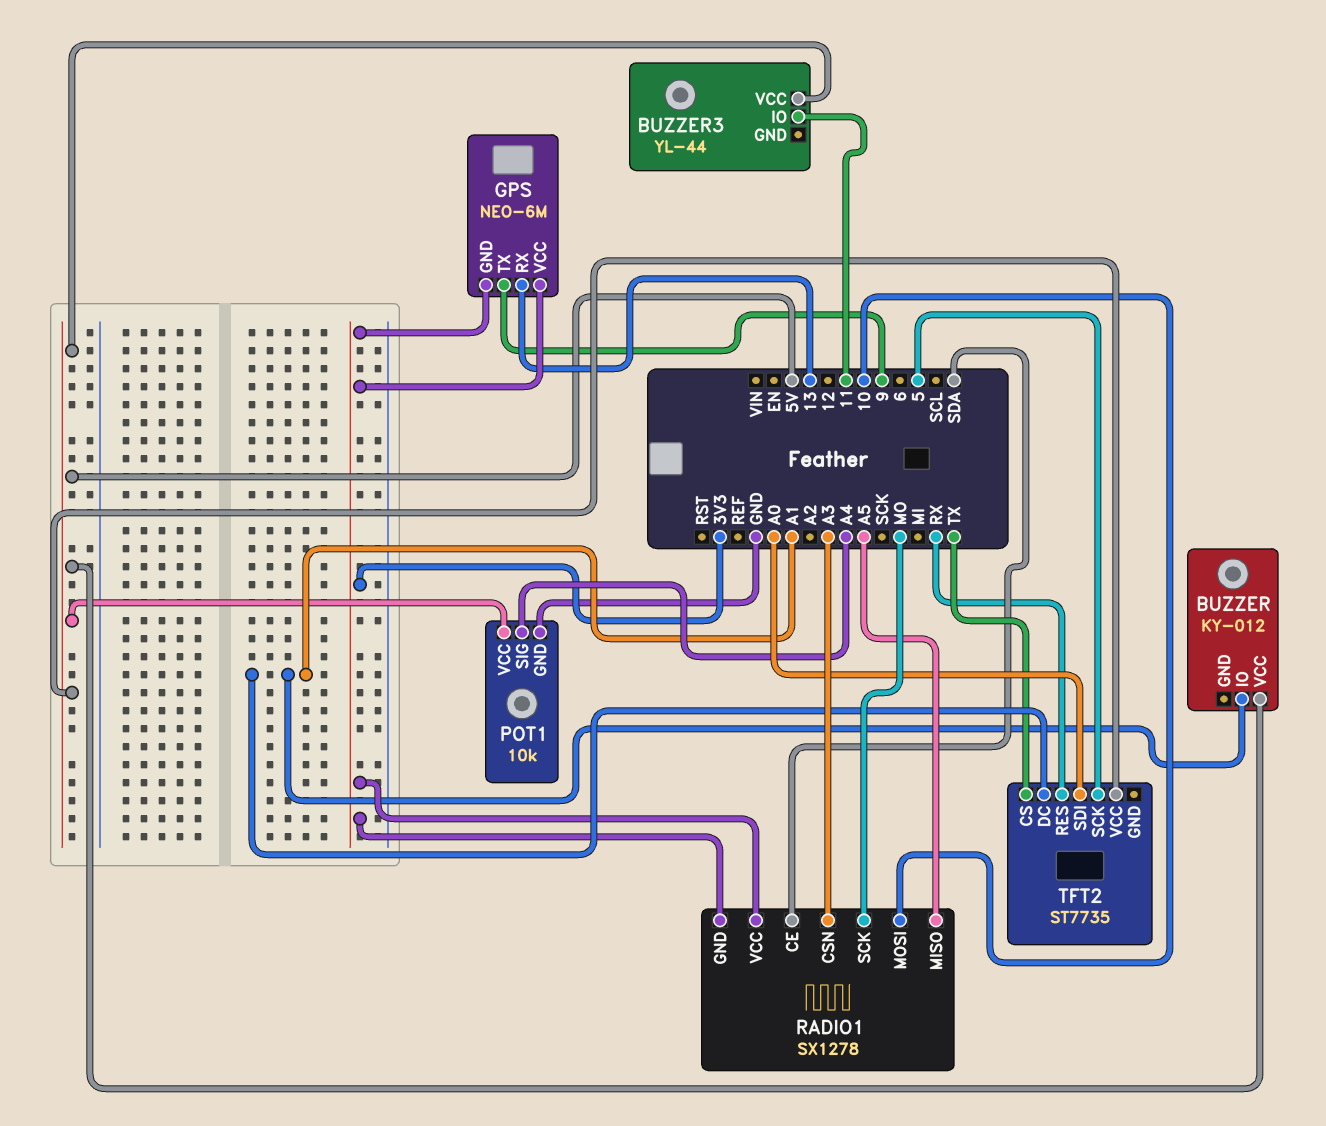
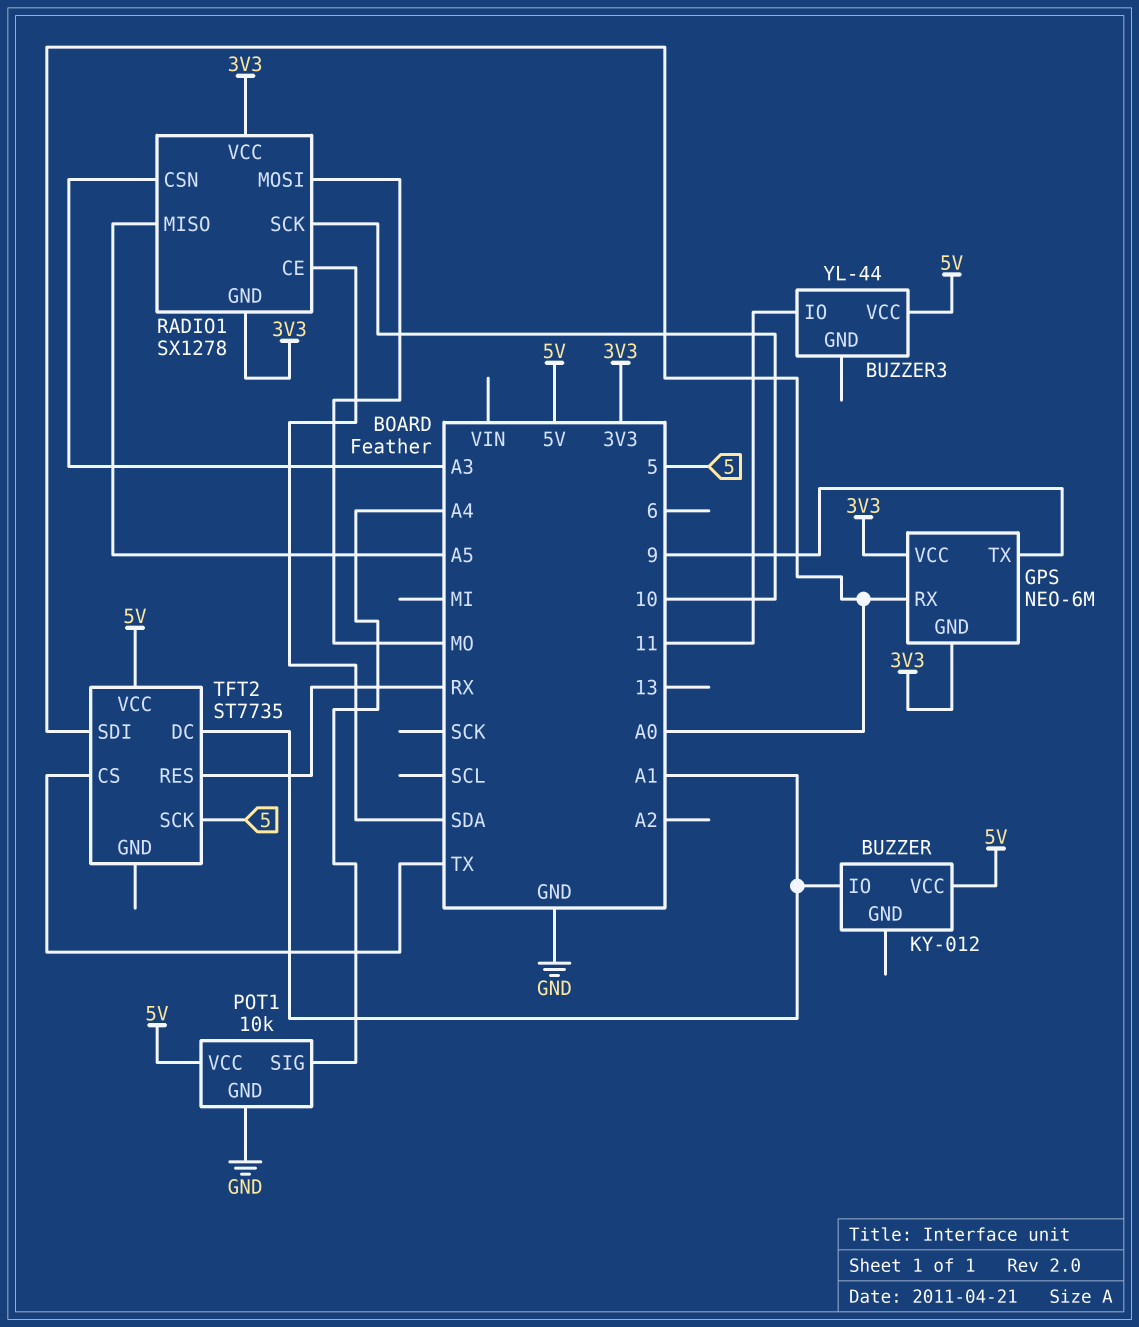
GPS pin RX: 13 -> A0
RADIO1 pin MOSI: 10 -> MO
RADIO1 pin SCK: MO -> 10

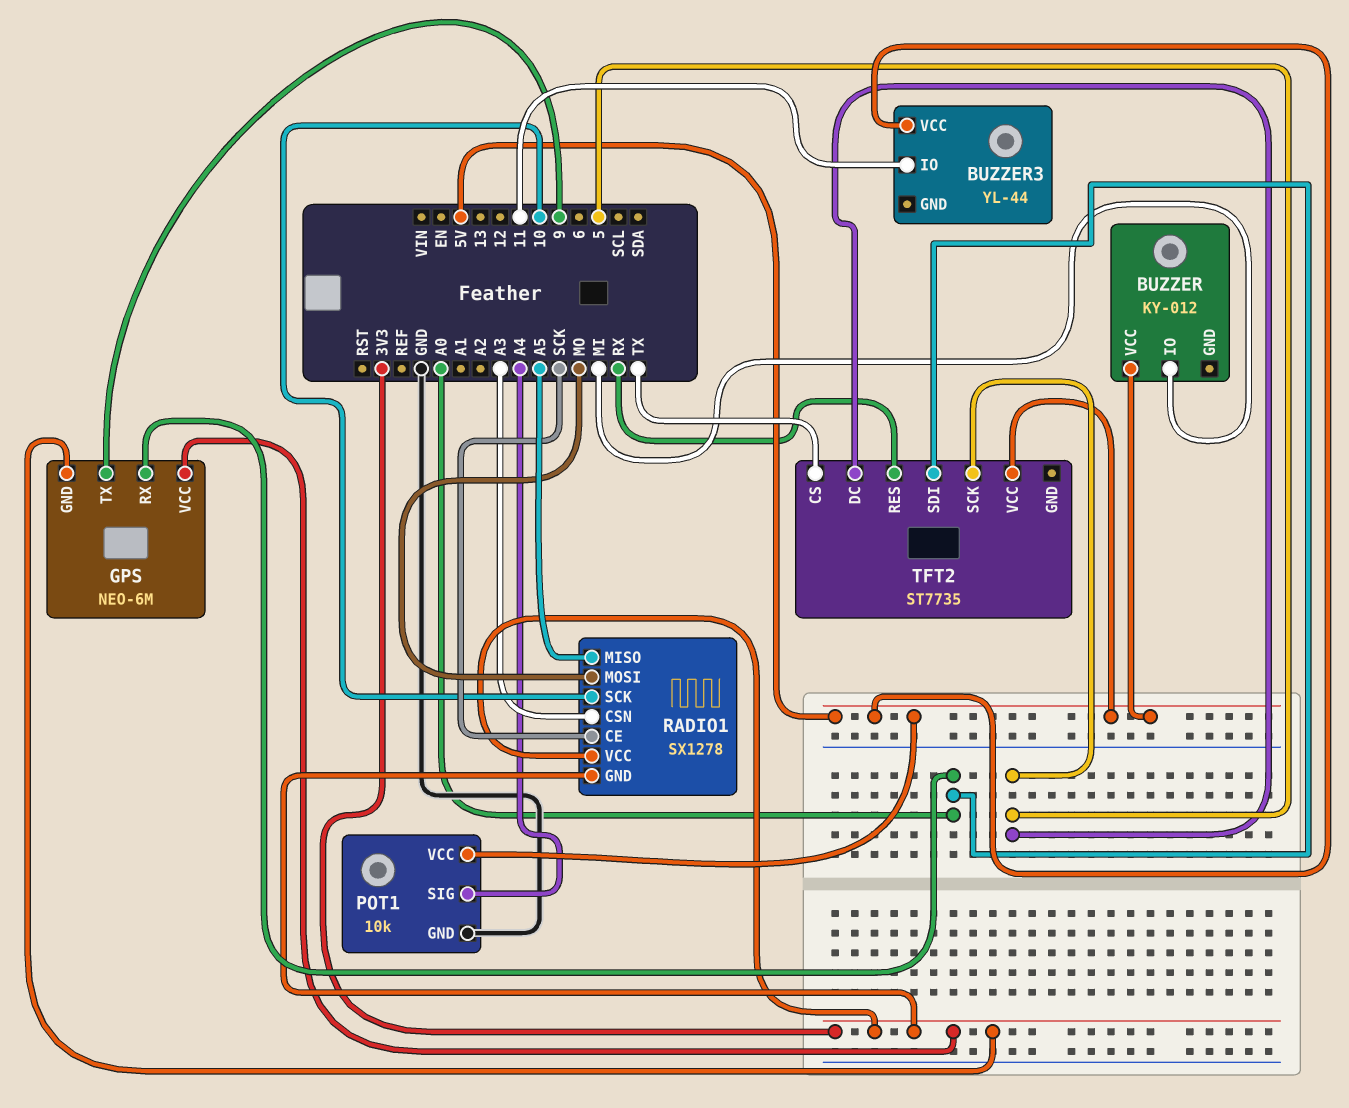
BUZZER pin IO: A1 -> MI
RADIO1 pin CE: SDA -> SCK
TFT2 pin DC: A1 -> 5

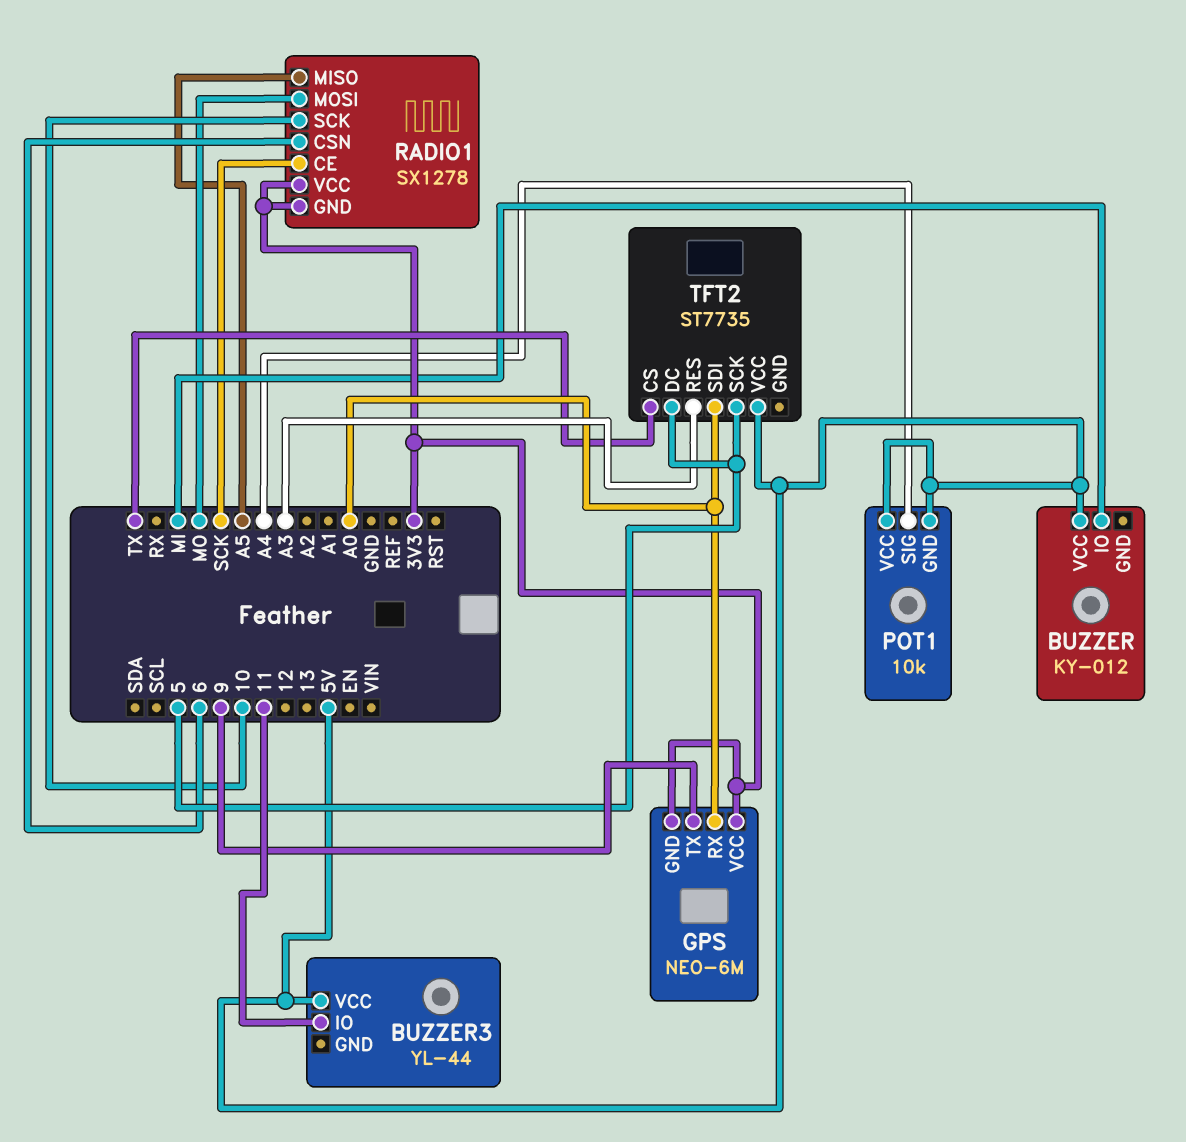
POT1 pin GND: GND -> 5V
RADIO1 pin CSN: A3 -> 6
TFT2 pin RES: RX -> A3

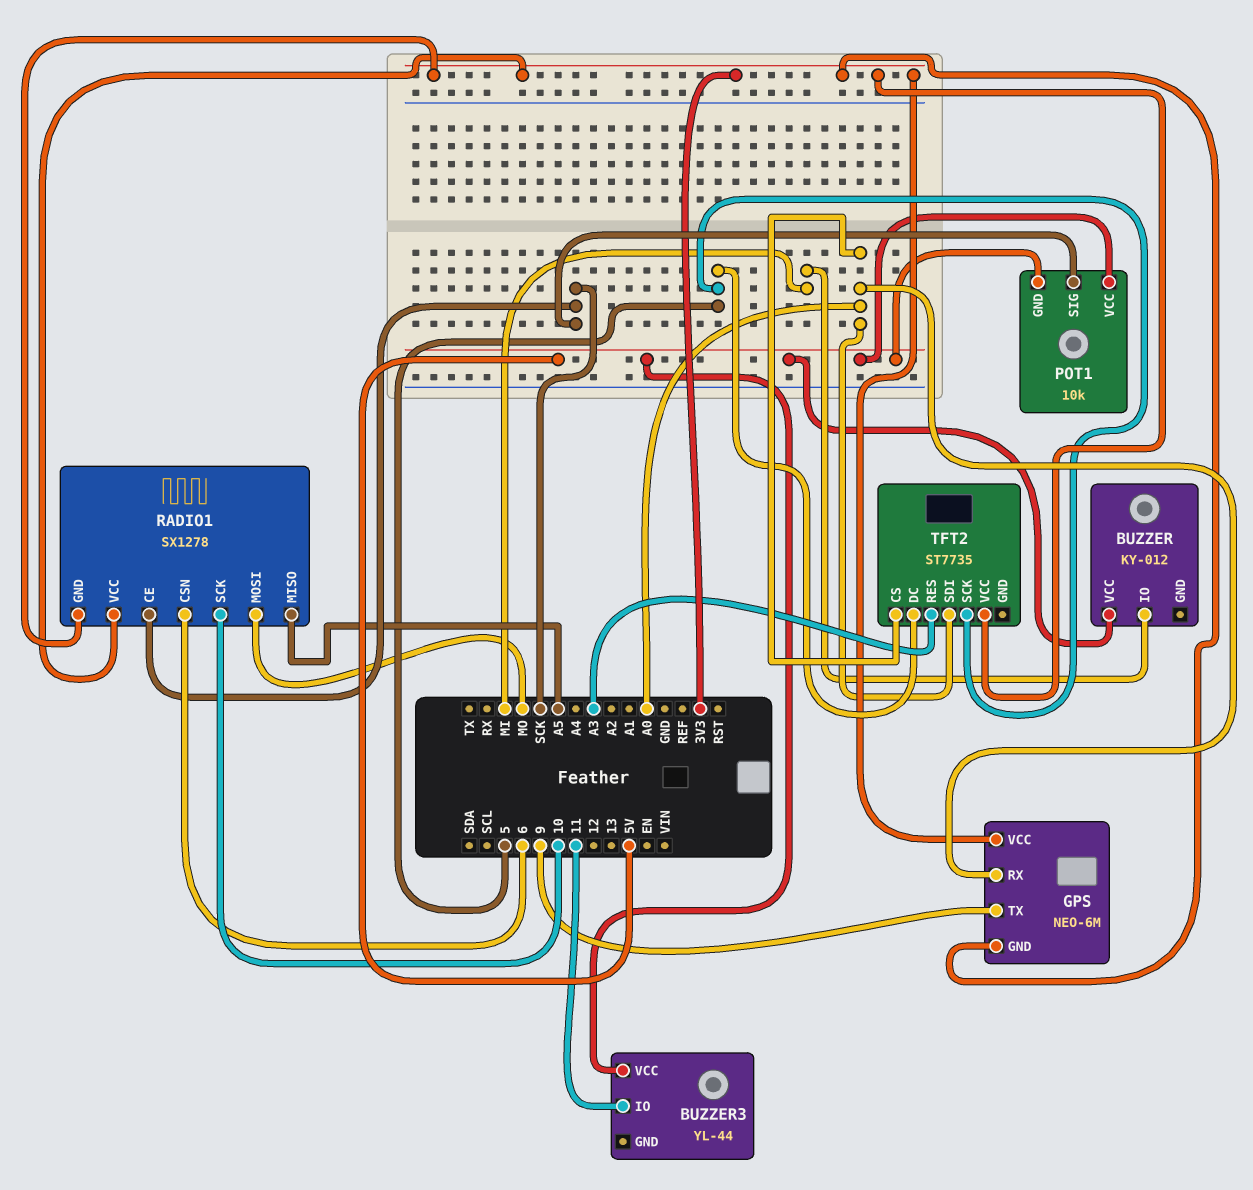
POT1 pin SIG: A4 -> SCK
TFT2 pin CS: TX -> A0
TFT2 pin VCC: 5V -> 3V3

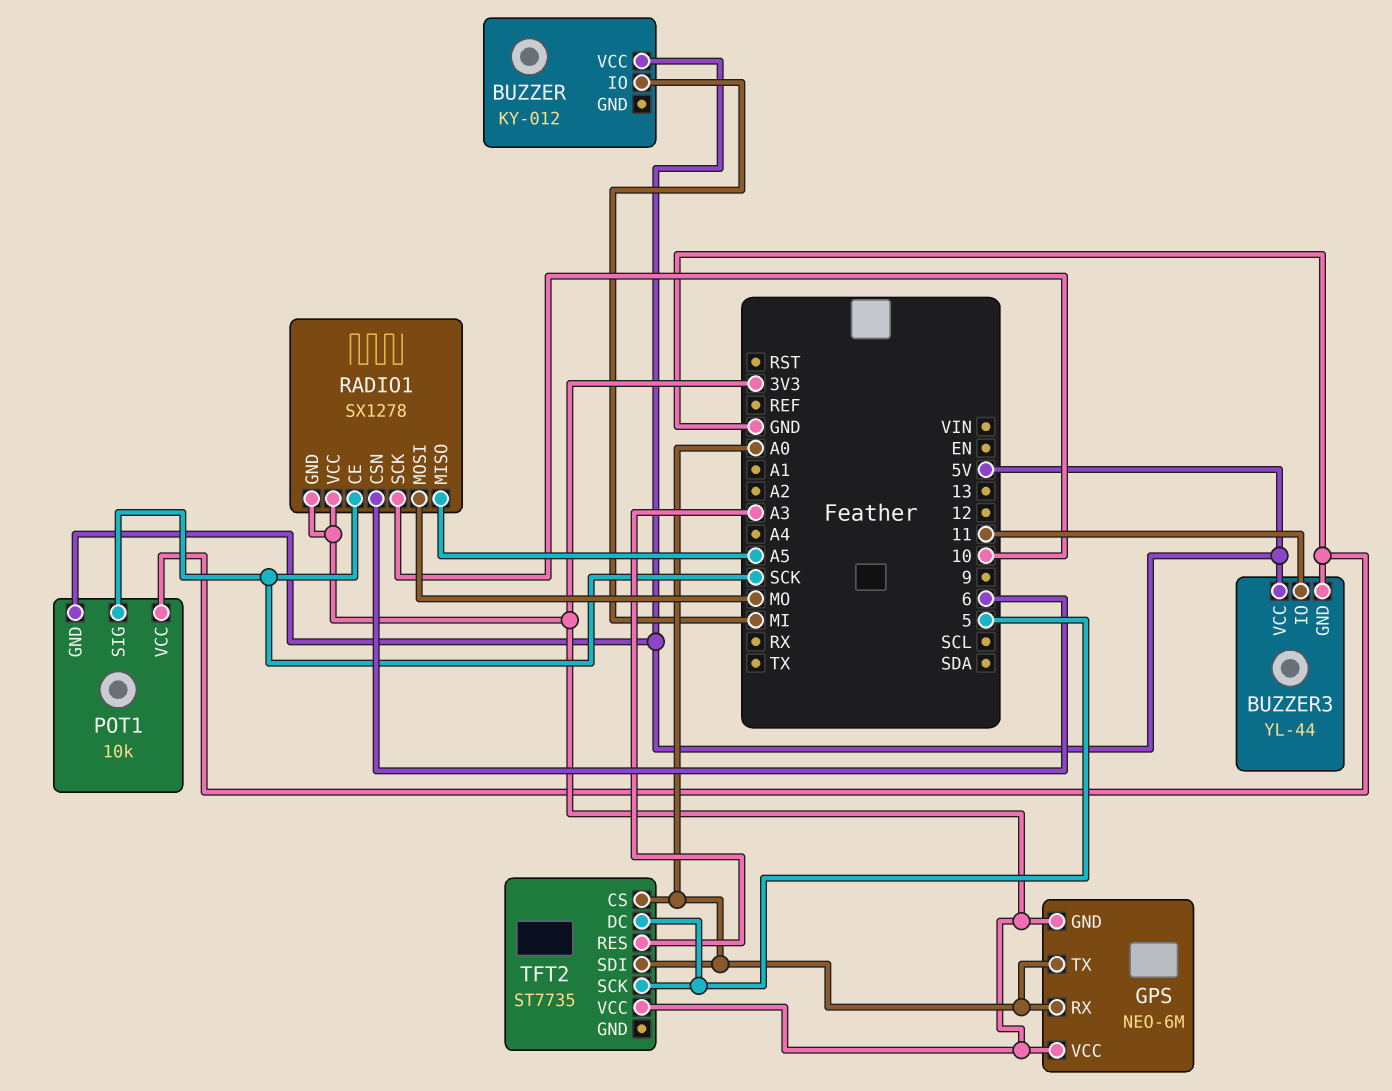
BUZZER3 pin GND: none -> GND
GPS pin TX: 9 -> A0
POT1 pin VCC: 5V -> GND

